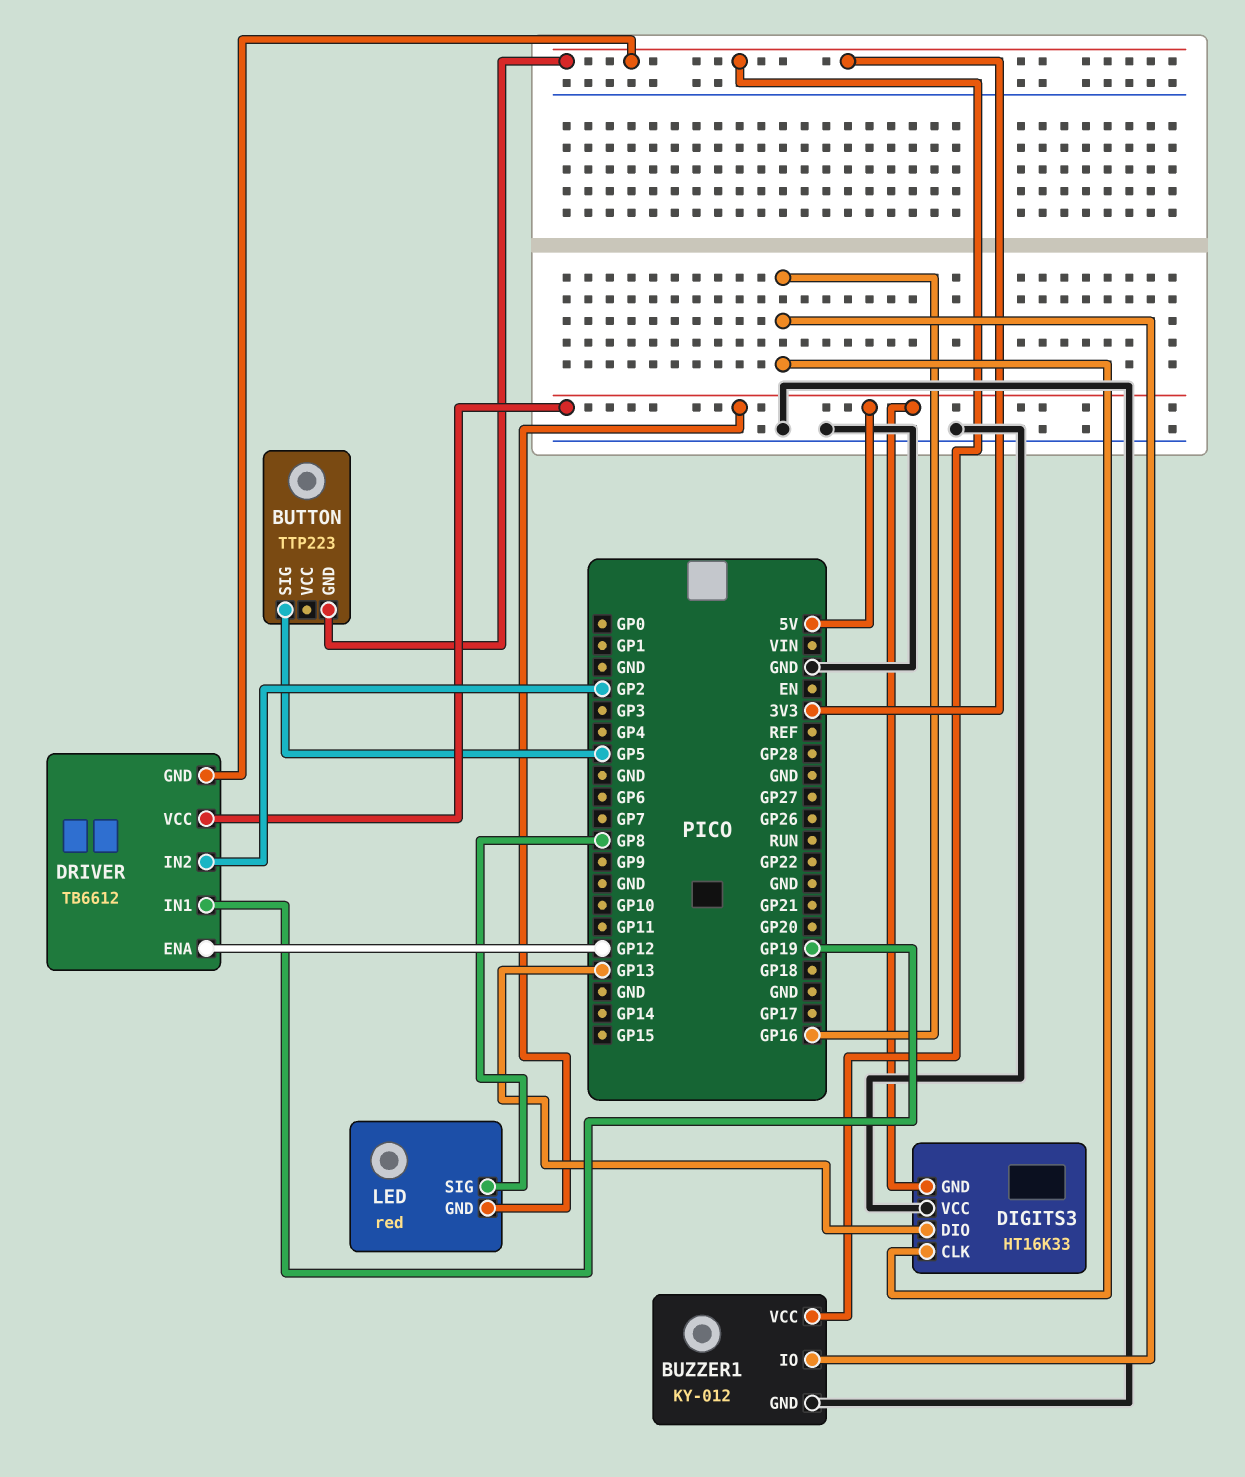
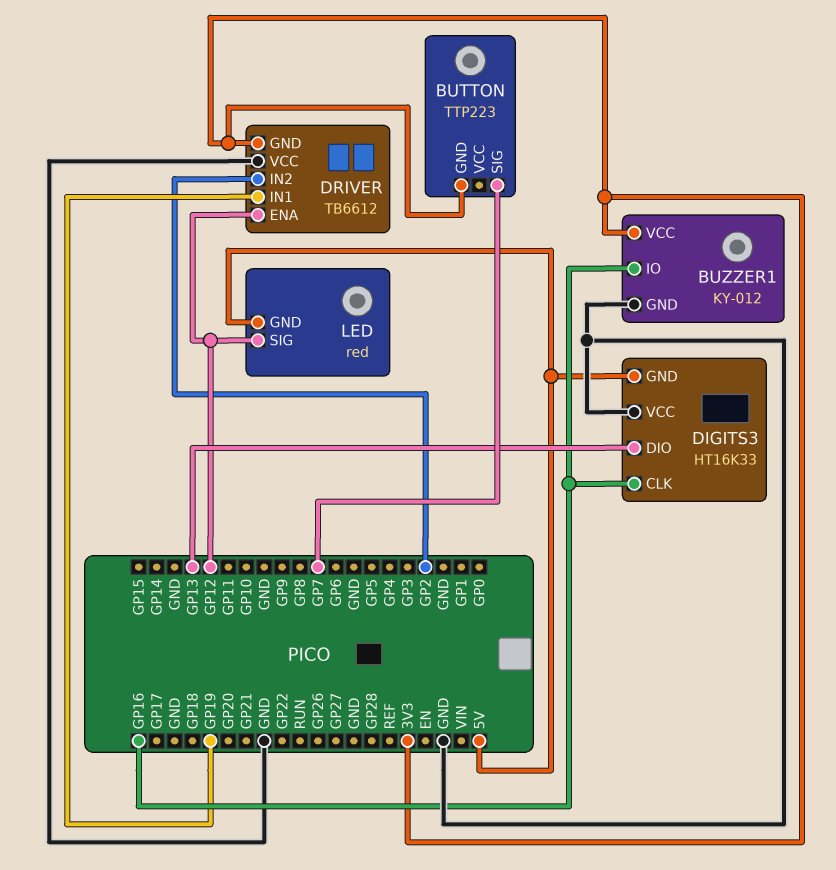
BUTTON pin SIG: GP5 -> GP7
DRIVER pin VCC: 5V -> GND
LED pin SIG: GP8 -> GP12

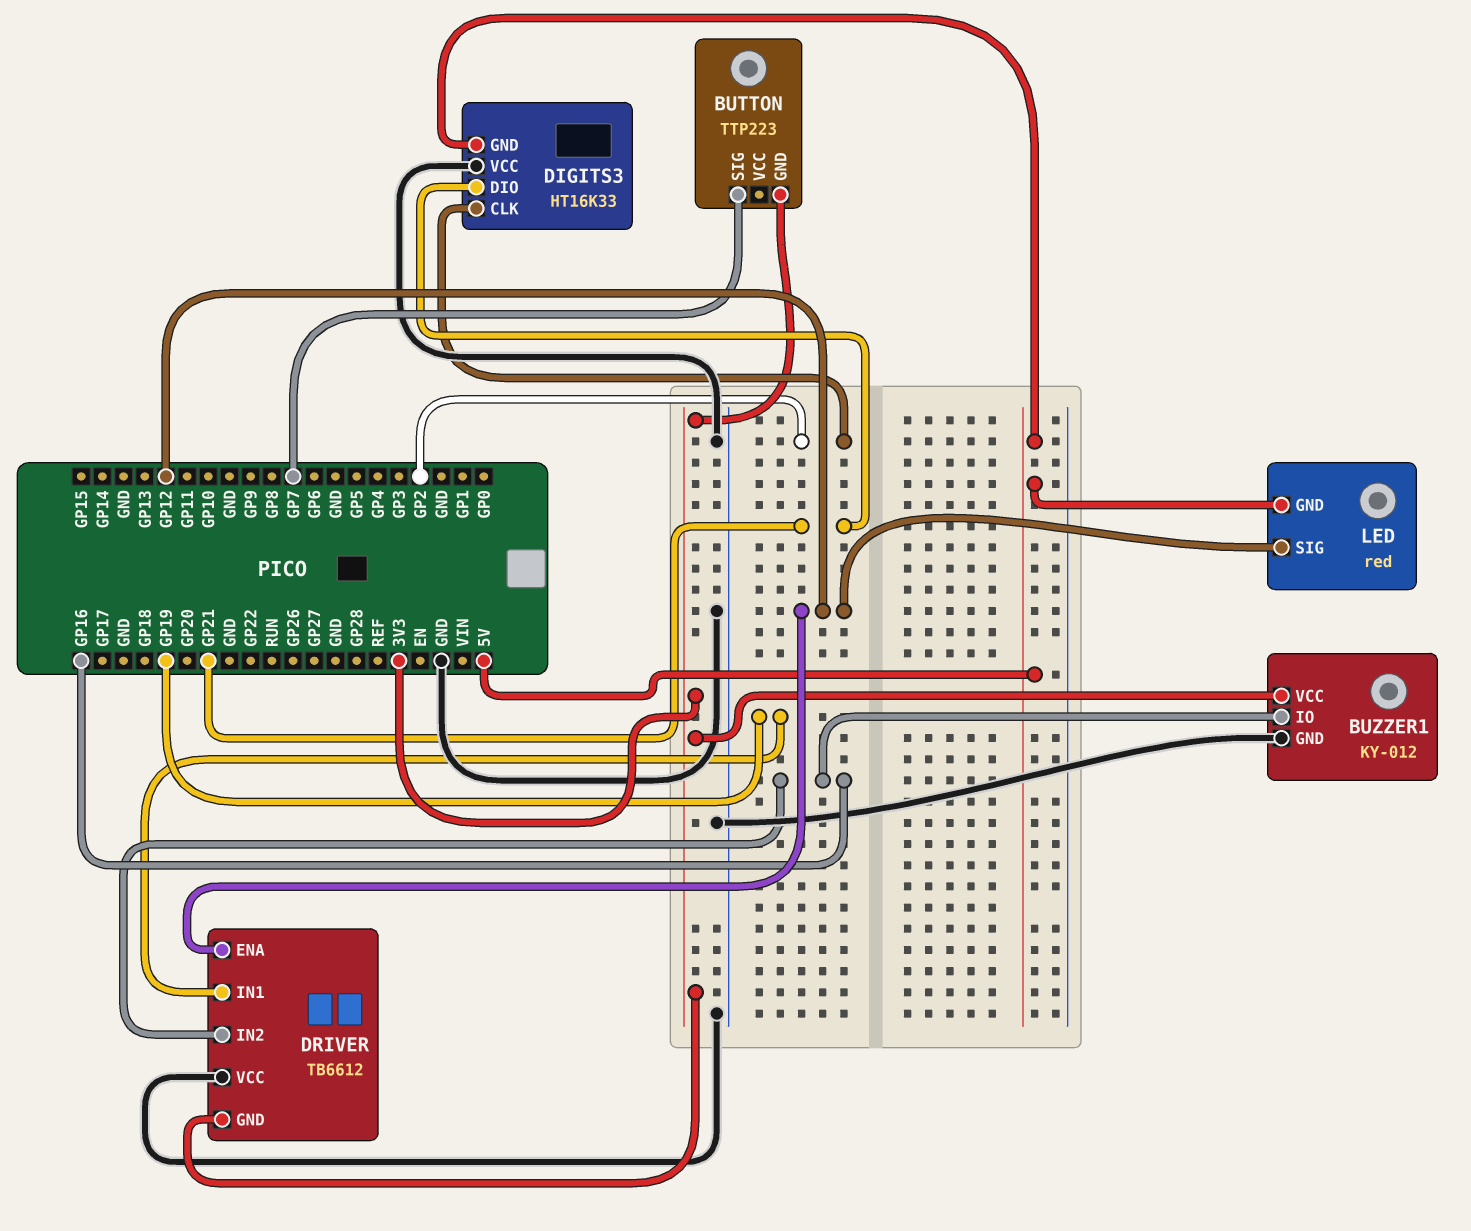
DIGITS3 pin CLK: GP16 -> GP2
DIGITS3 pin DIO: GP13 -> GP21
DRIVER pin IN2: GP2 -> GP16

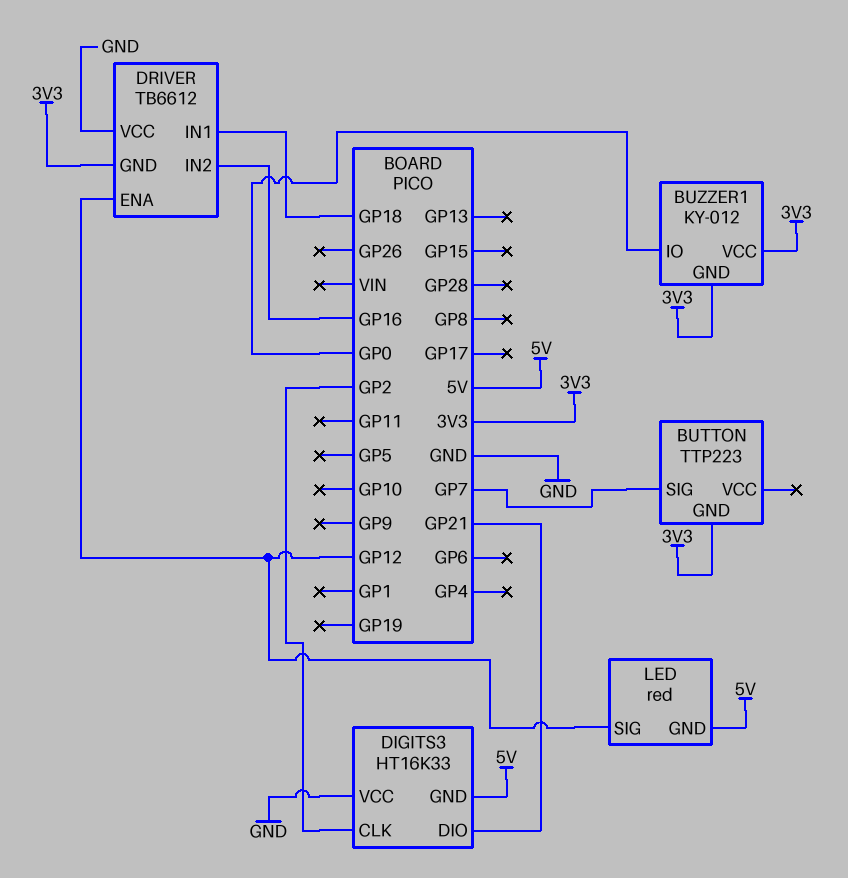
BUZZER1 pin GND: GND -> 3V3
BUZZER1 pin IO: GP16 -> GP0
DRIVER pin IN1: GP19 -> GP18

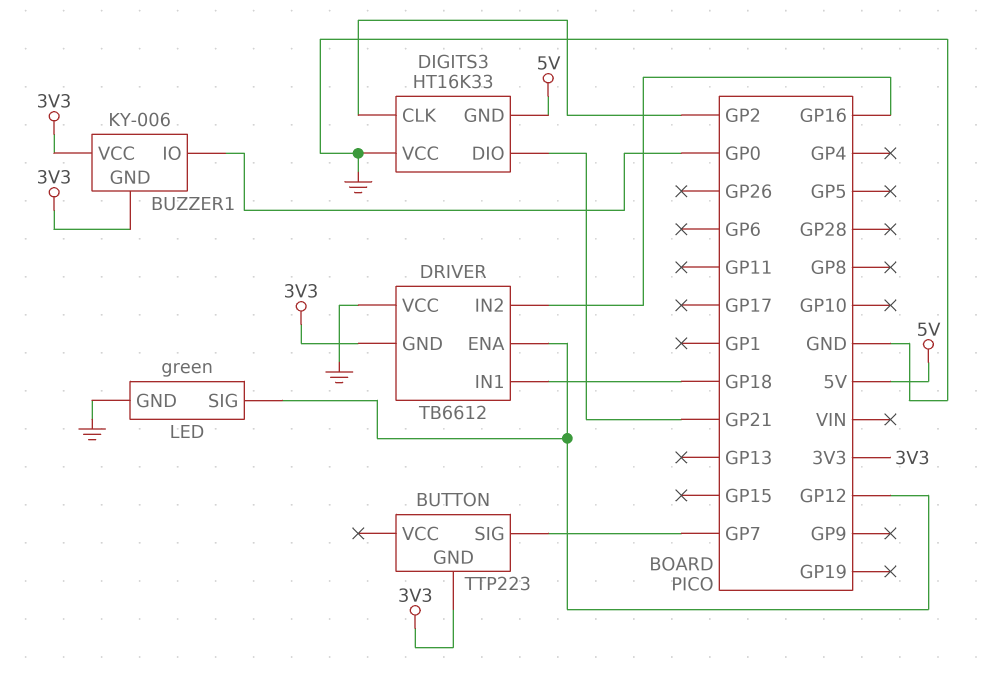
BUZZER1: KY-012 -> KY-006
LED: red -> green
LED pin GND: 5V -> GND

